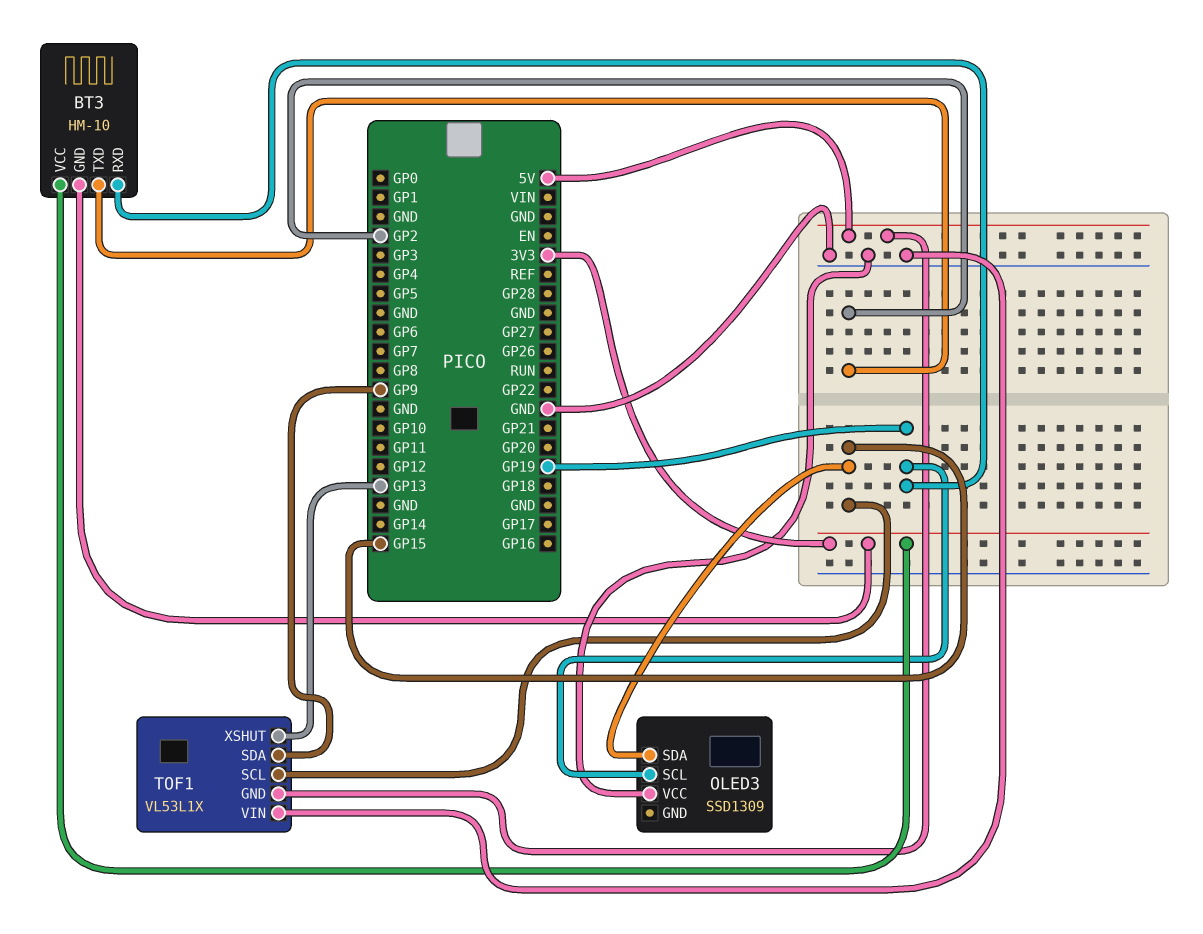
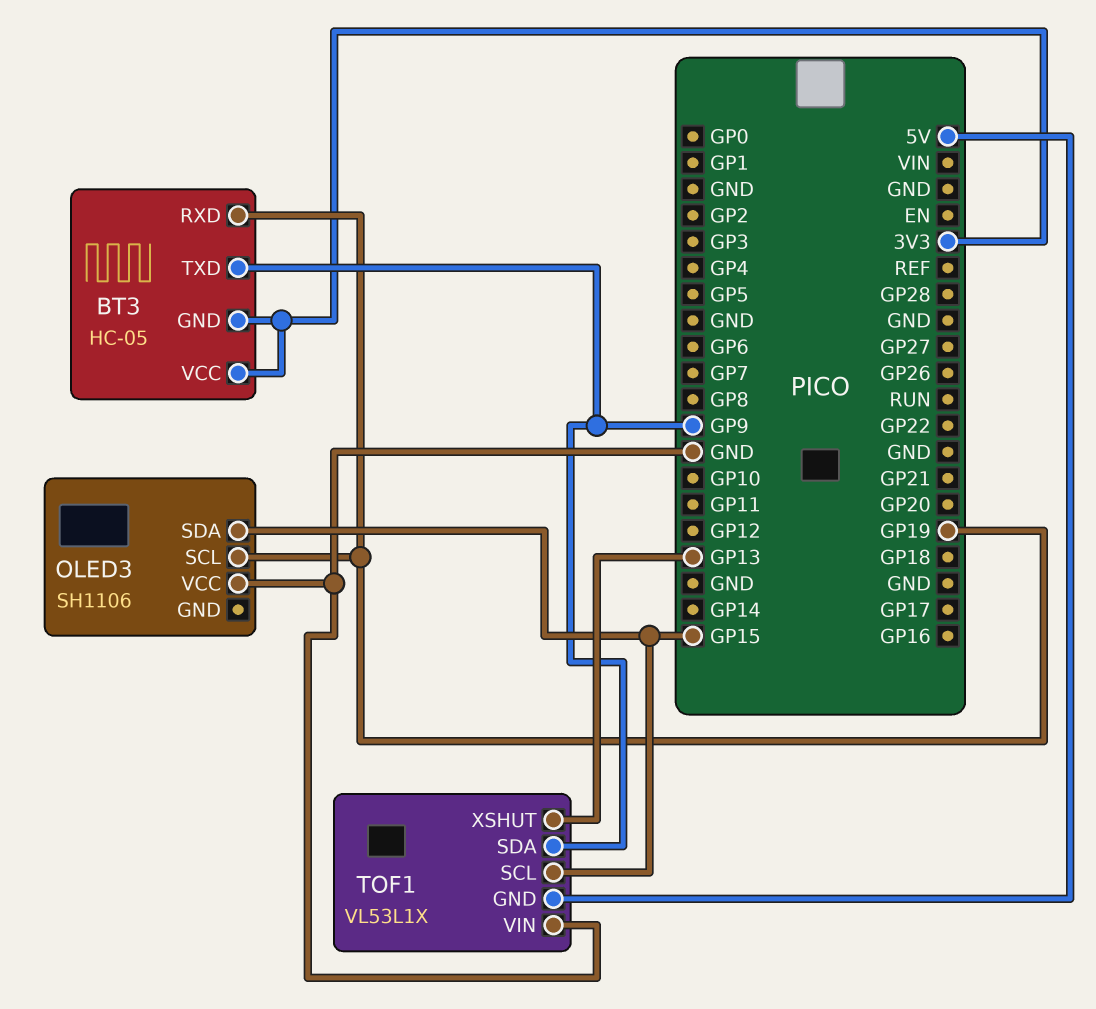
BT3: HM-10 -> HC-05
BT3 pin TXD: GP2 -> GP9
OLED3: SSD1309 -> SH1106

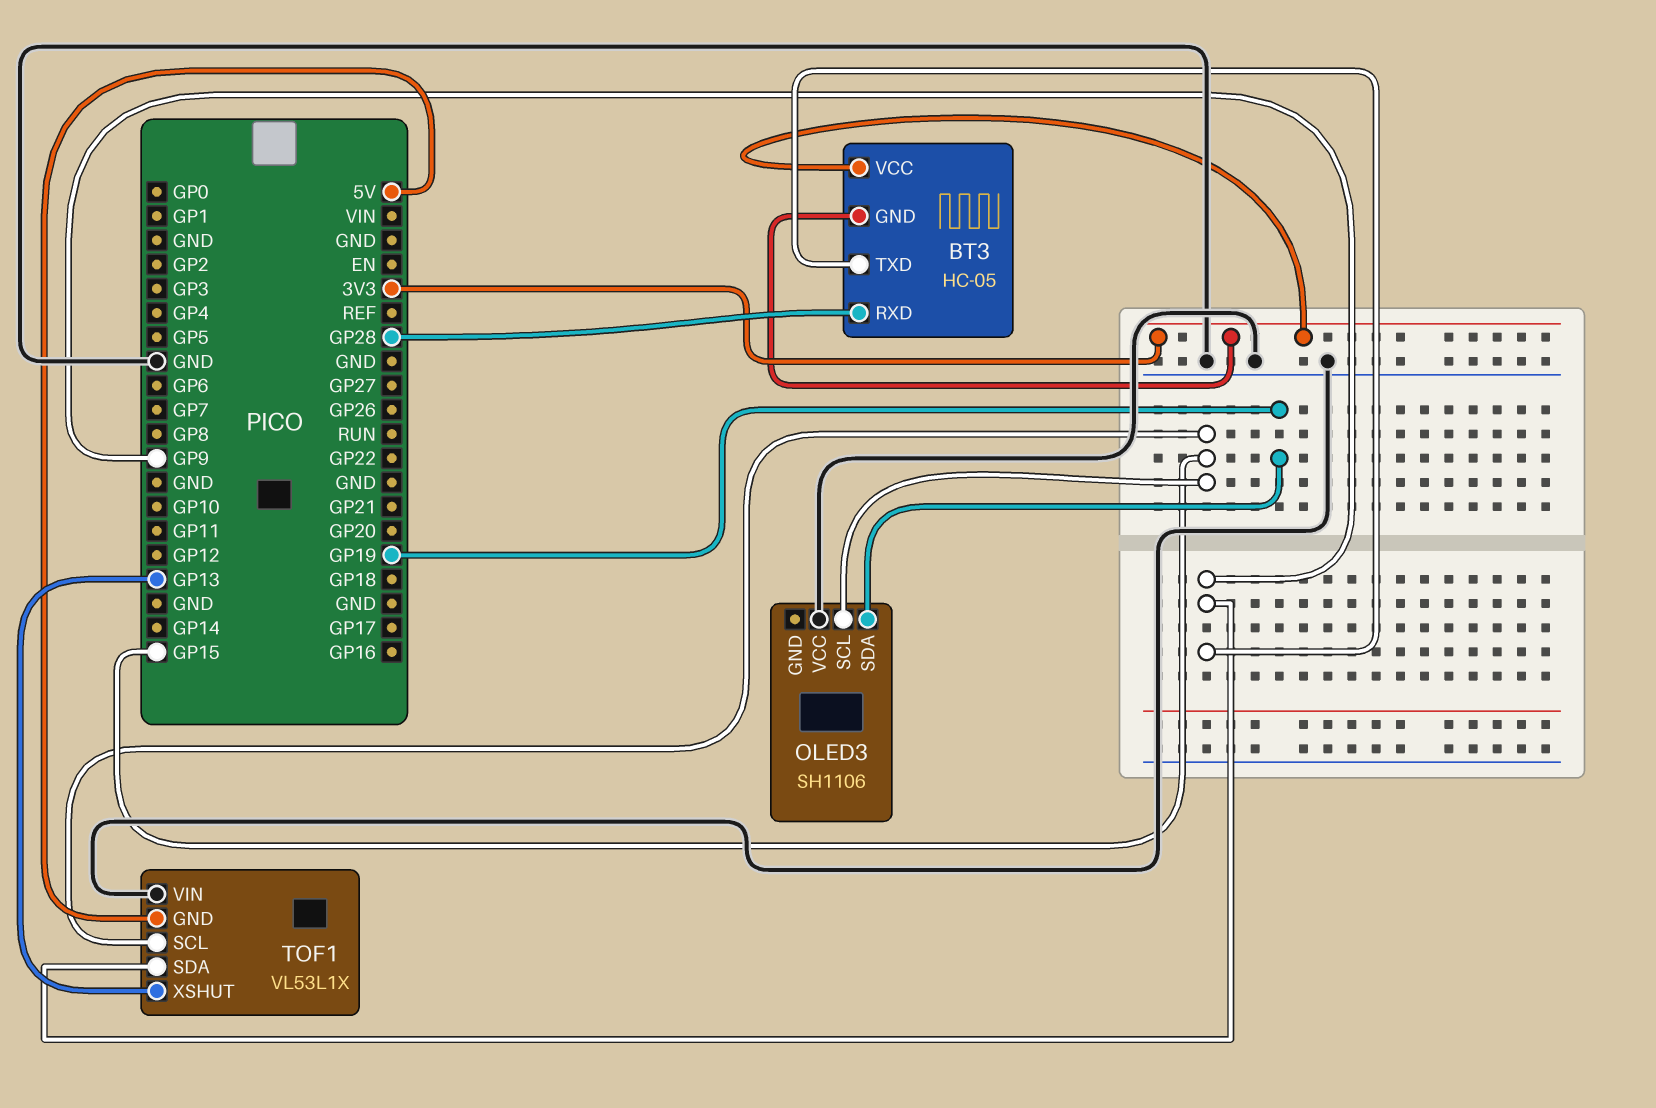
BT3 pin RXD: GP19 -> GP28
OLED3 pin SCL: GP19 -> GP15
OLED3 pin SDA: GP15 -> GP19

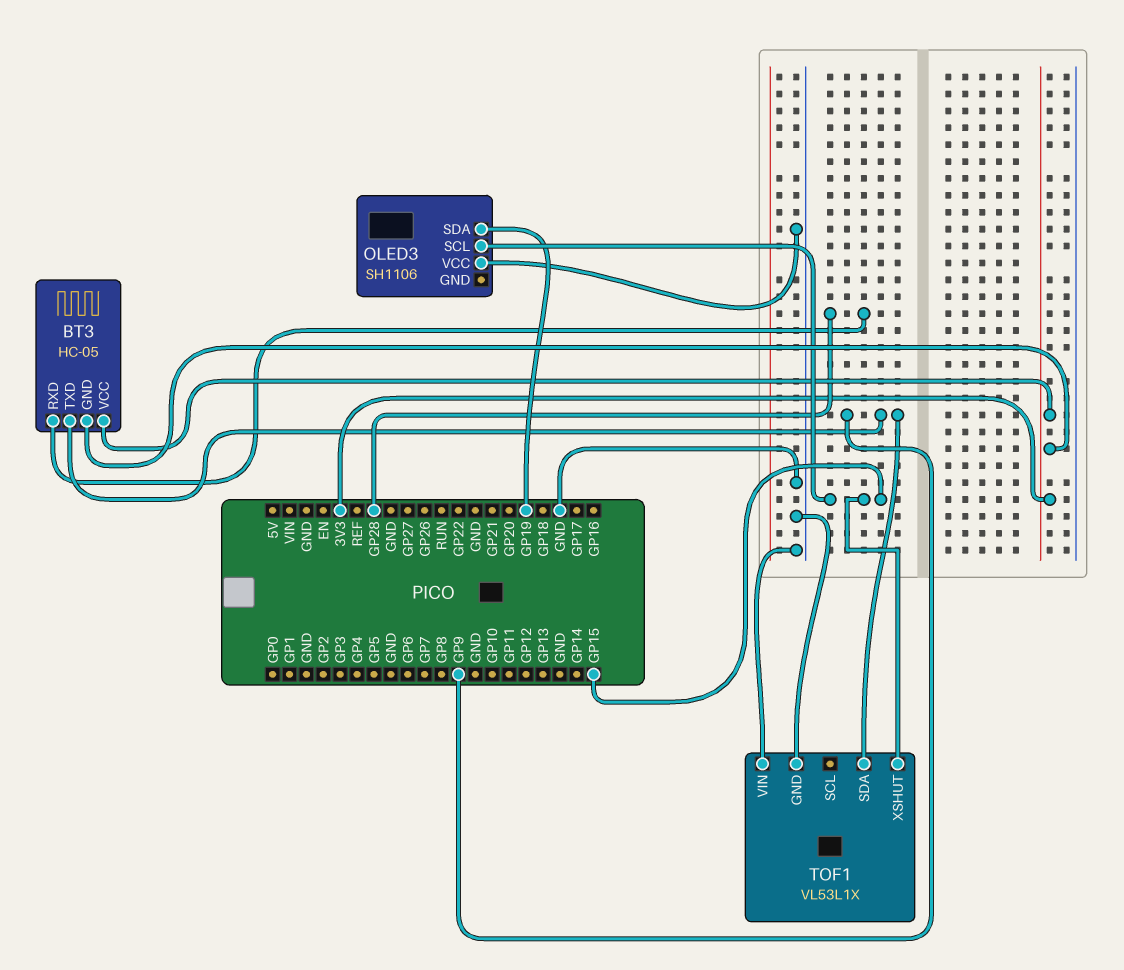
TOF1 pin GND: 5V -> GND
TOF1 pin SCL: GP15 -> none
TOF1 pin XSHUT: GP13 -> GP15

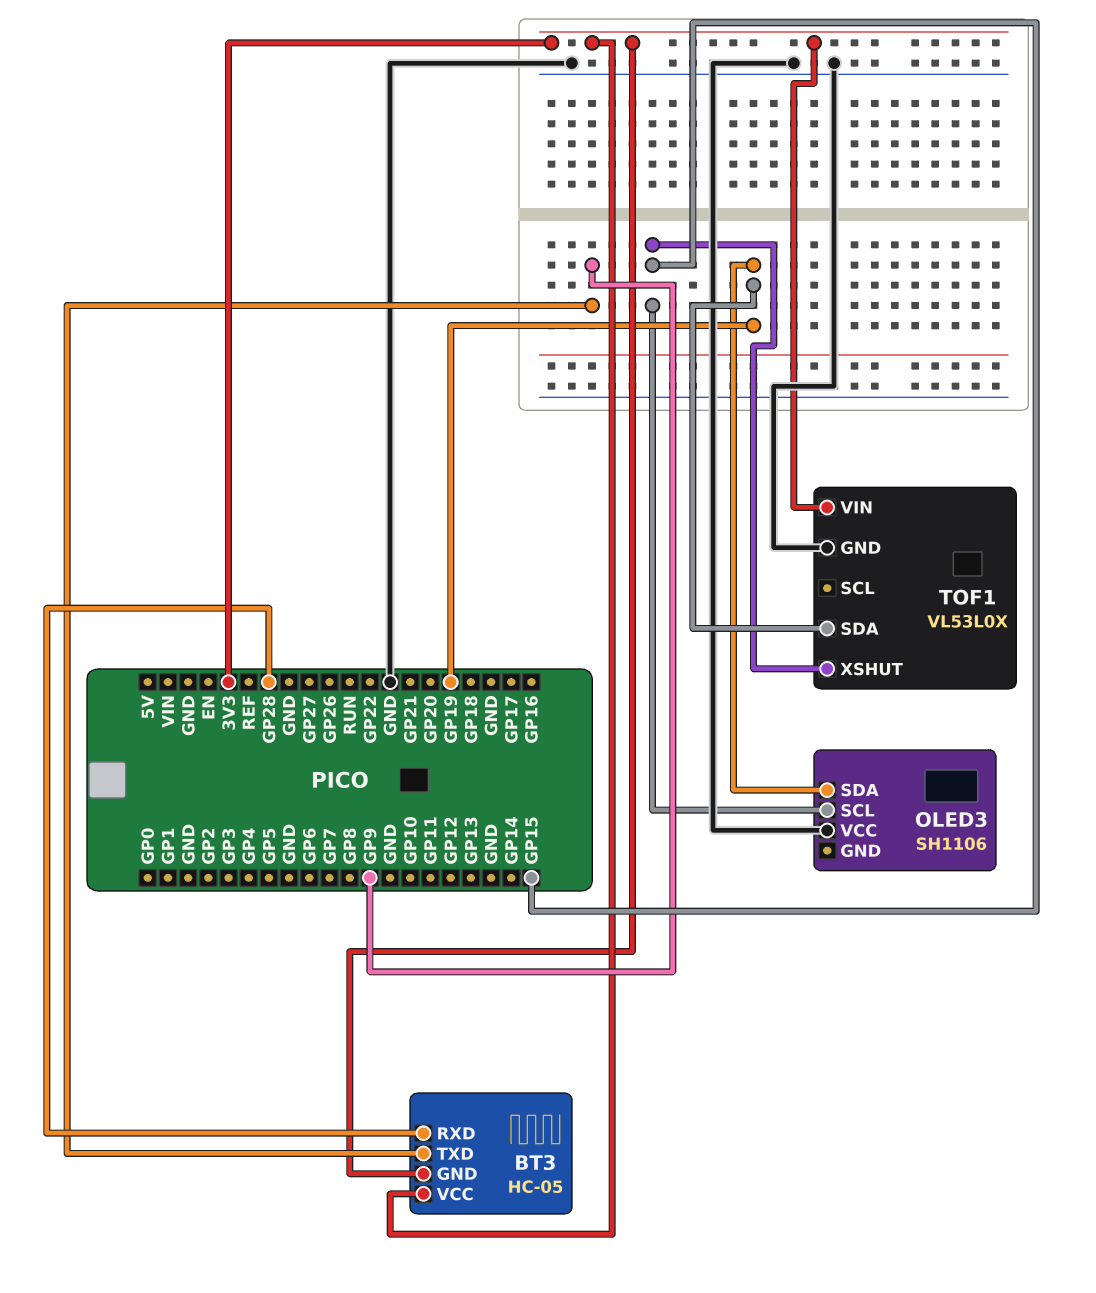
TOF1: VL53L1X -> VL53L0X
TOF1 pin SDA: GP9 -> GP19
TOF1 pin VIN: GND -> 3V3

